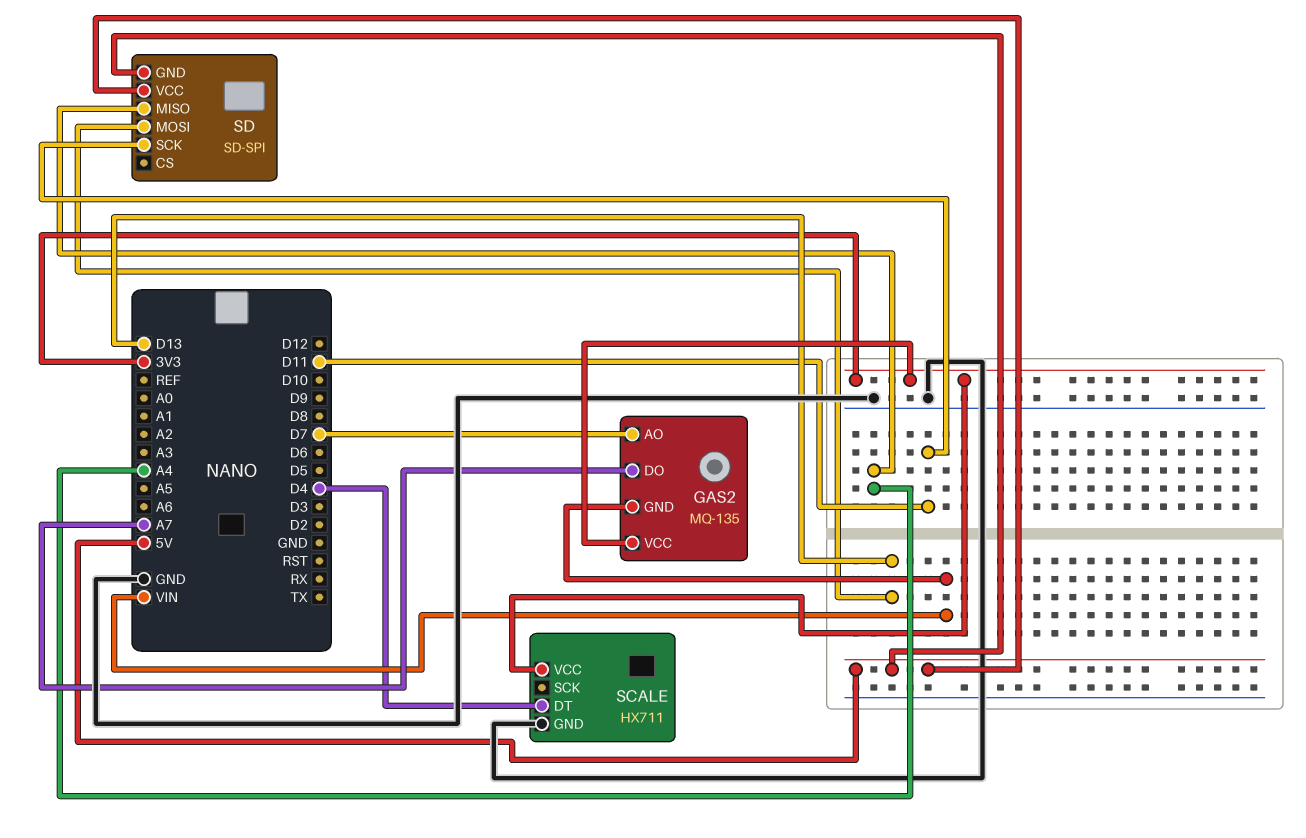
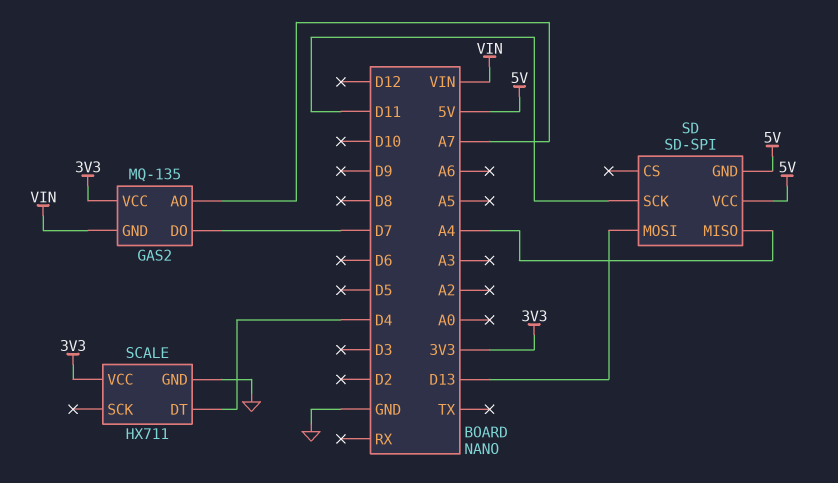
GAS2 pin AO: D7 -> A7
GAS2 pin DO: A7 -> D7

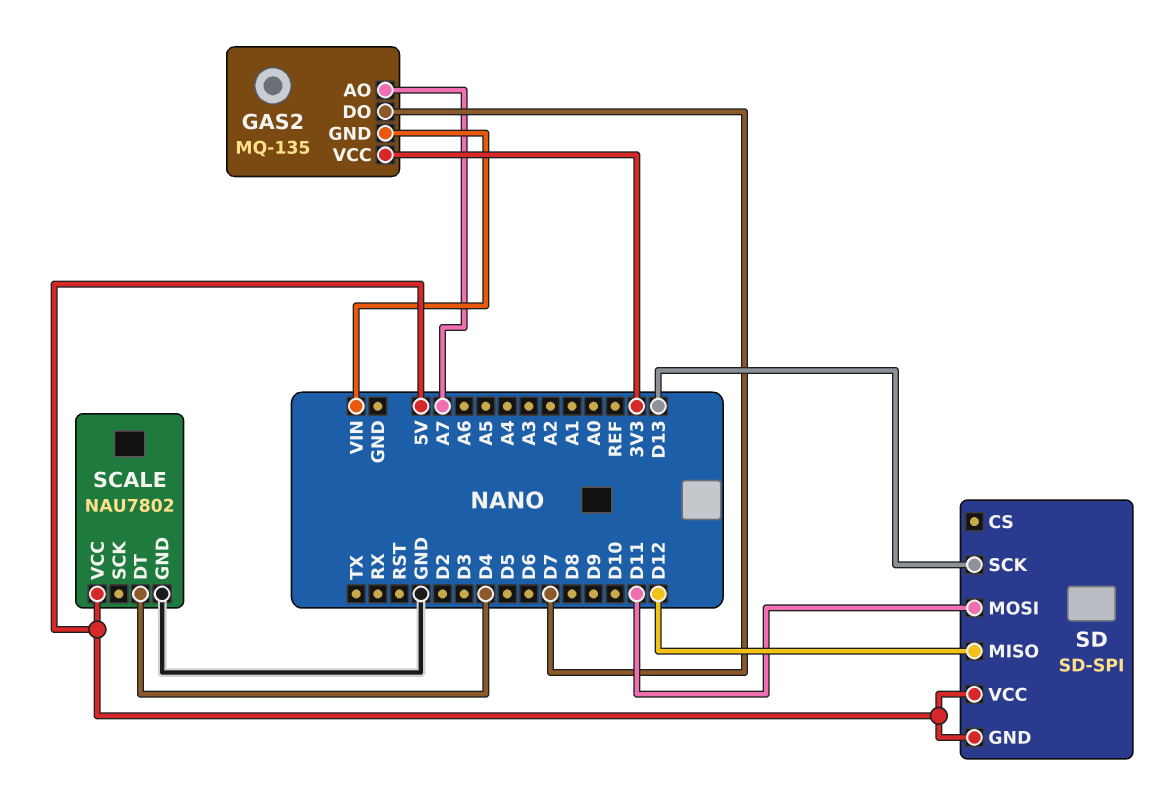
SCALE: HX711 -> NAU7802
SCALE pin VCC: 3V3 -> 5V
SD pin MISO: A4 -> D12
SD pin MOSI: D13 -> D11
SD pin SCK: D11 -> D13

